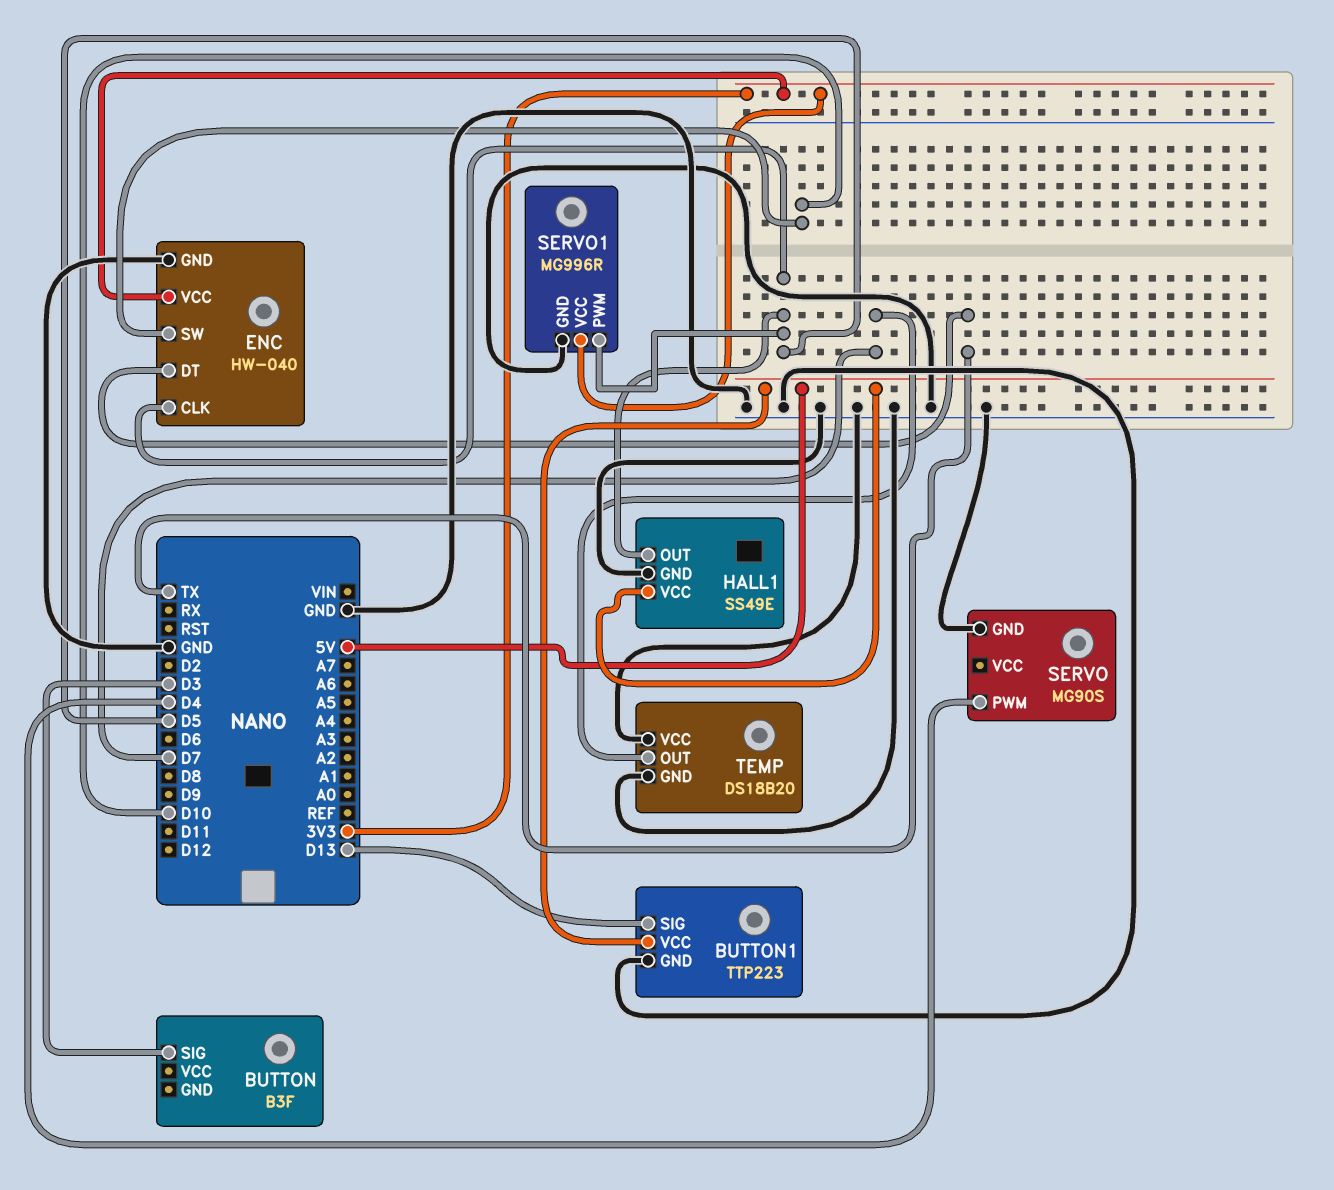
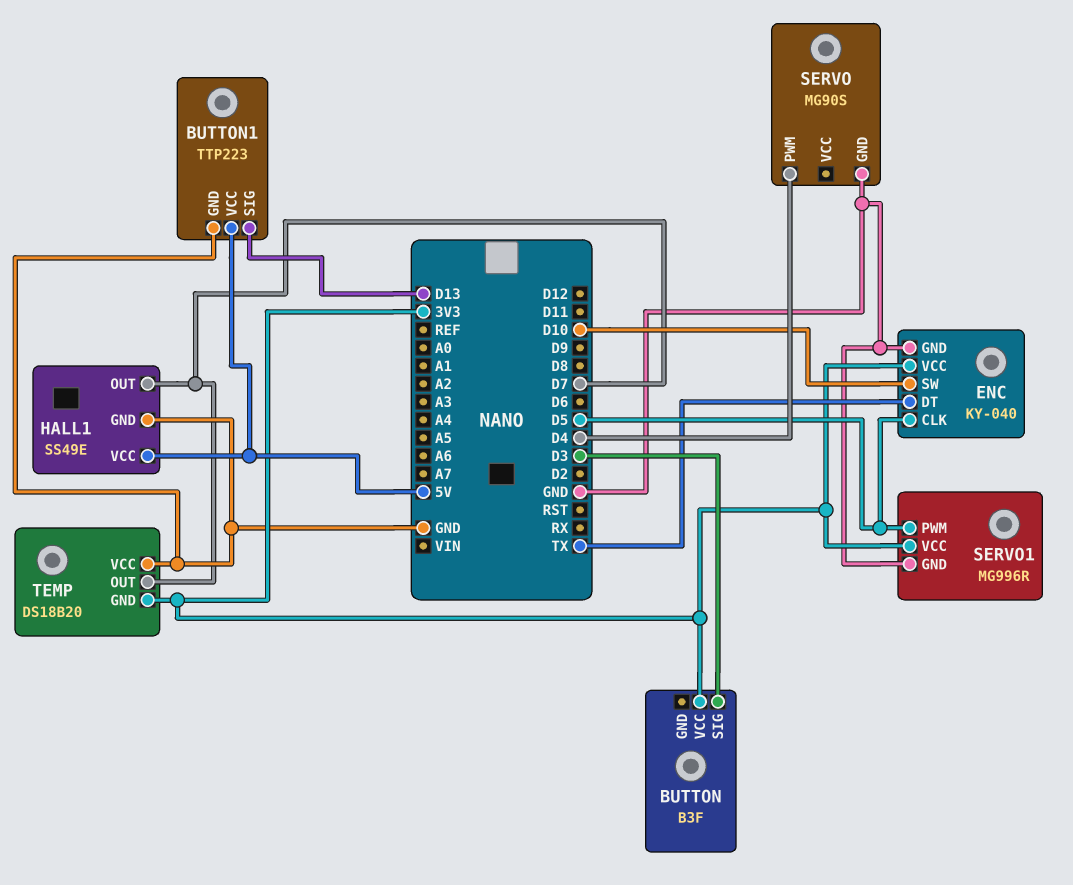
BUTTON pin VCC: none -> 3V3
ENC: HW-040 -> KY-040
HALL1 pin OUT: D5 -> D7
TEMP pin GND: GND -> 3V3

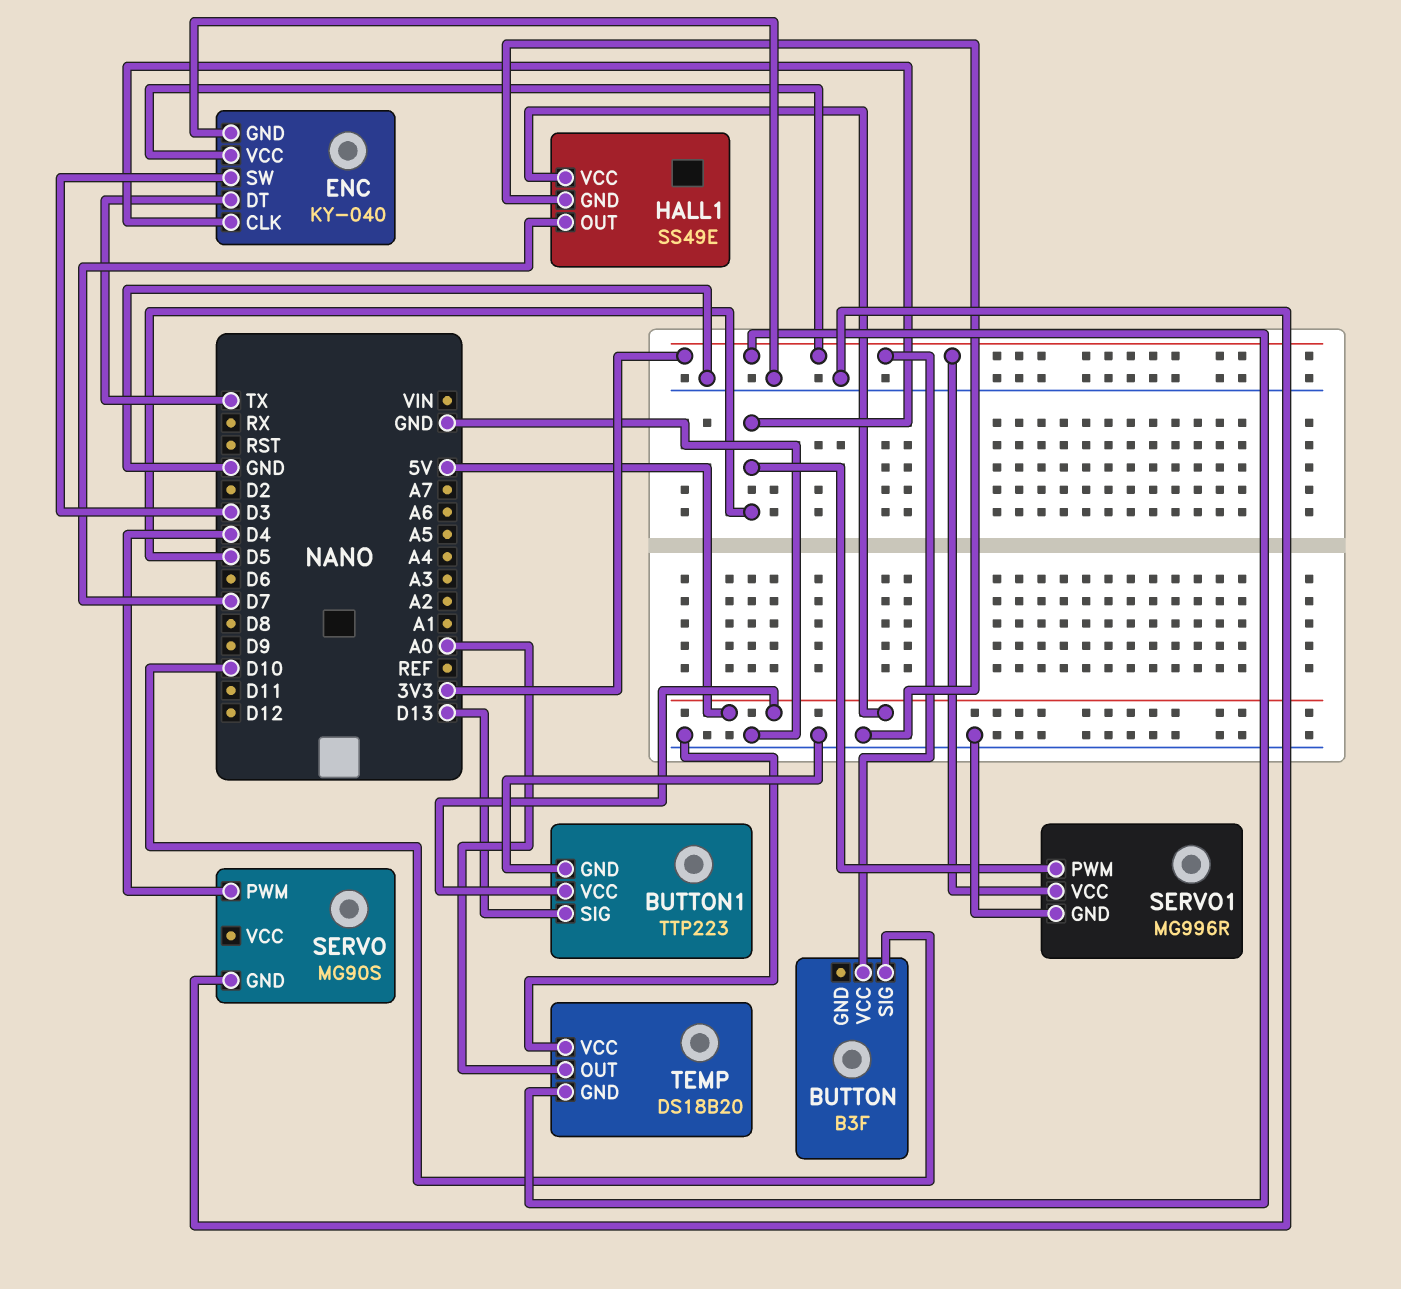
BUTTON pin SIG: D3 -> D10
ENC pin SW: D10 -> D3
TEMP pin OUT: D7 -> A0

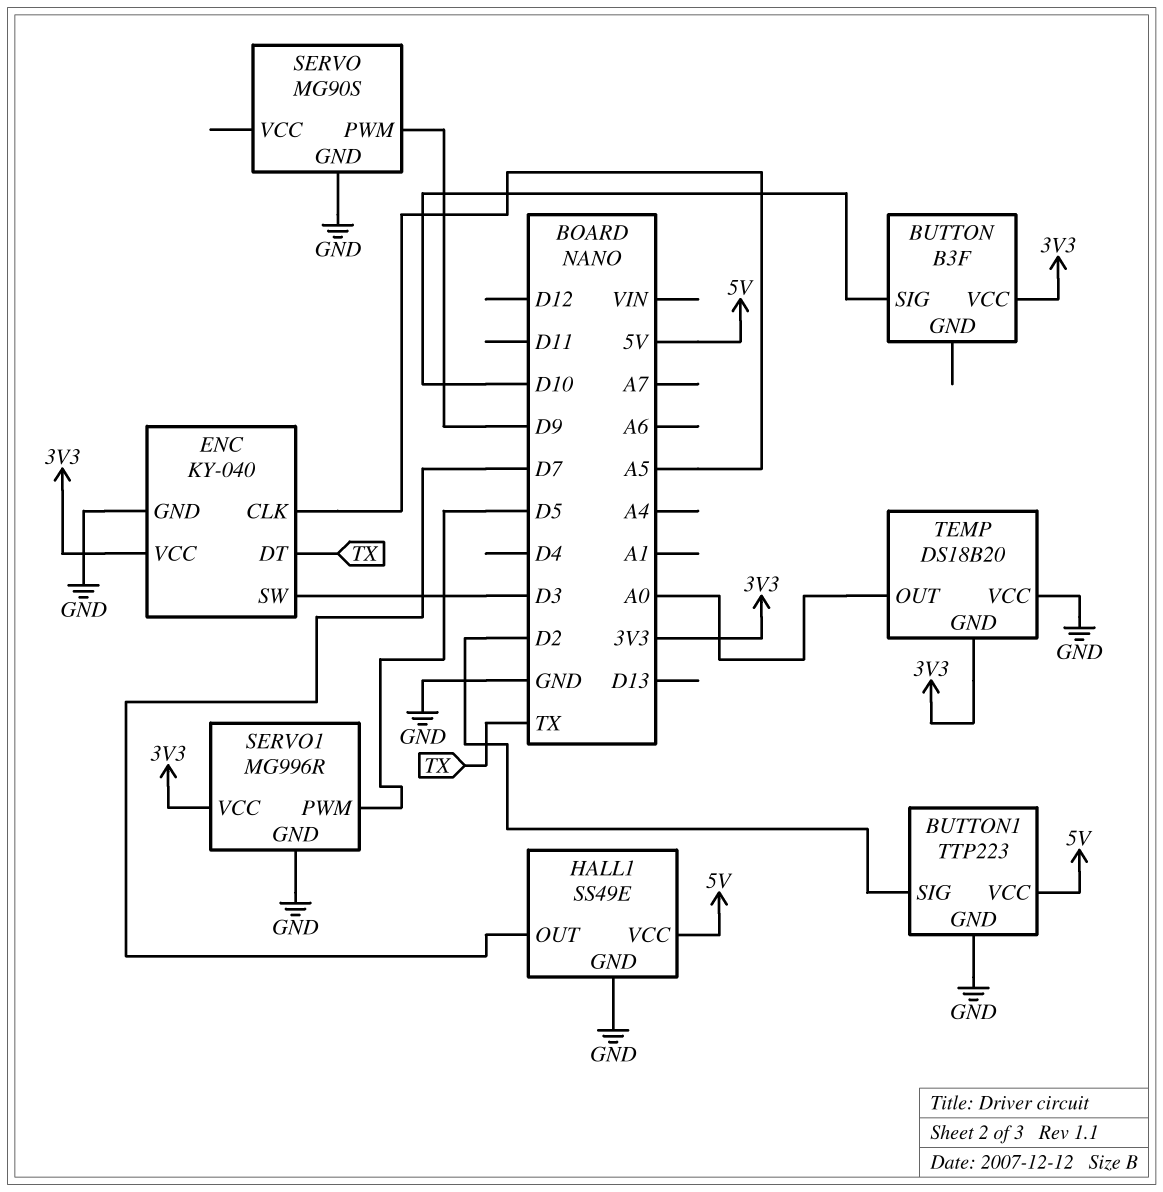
BUTTON1 pin SIG: D13 -> D2
ENC pin CLK: D5 -> A5
SERVO pin PWM: D4 -> D9

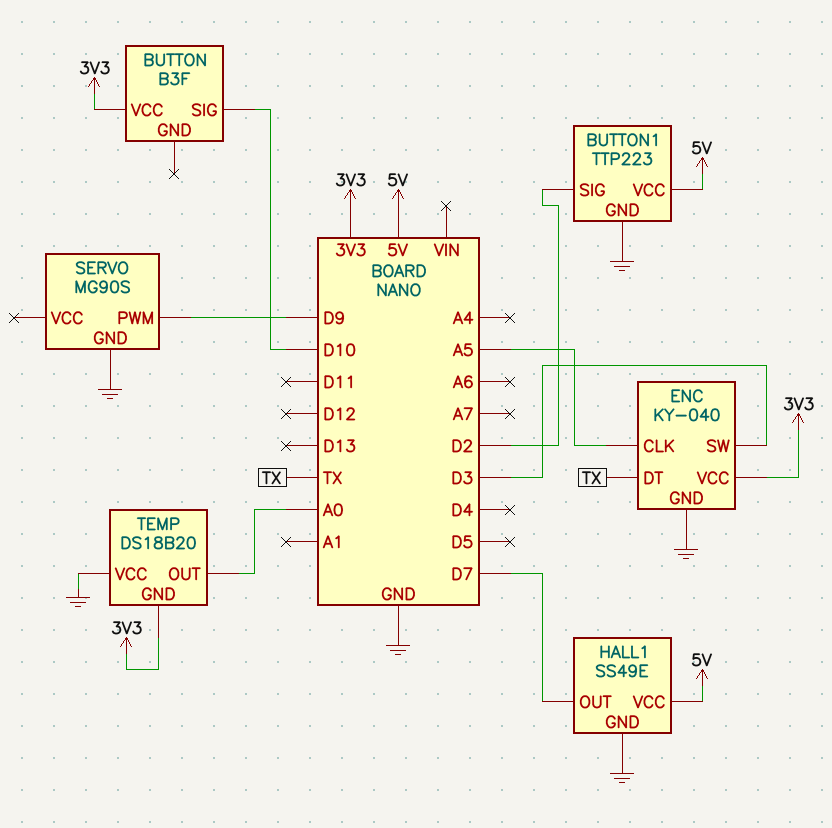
SERVO1: MG996R -> none
SERVO1 pin GND: GND -> none
SERVO1 pin PWM: D5 -> none
SERVO1 pin VCC: 3V3 -> none

